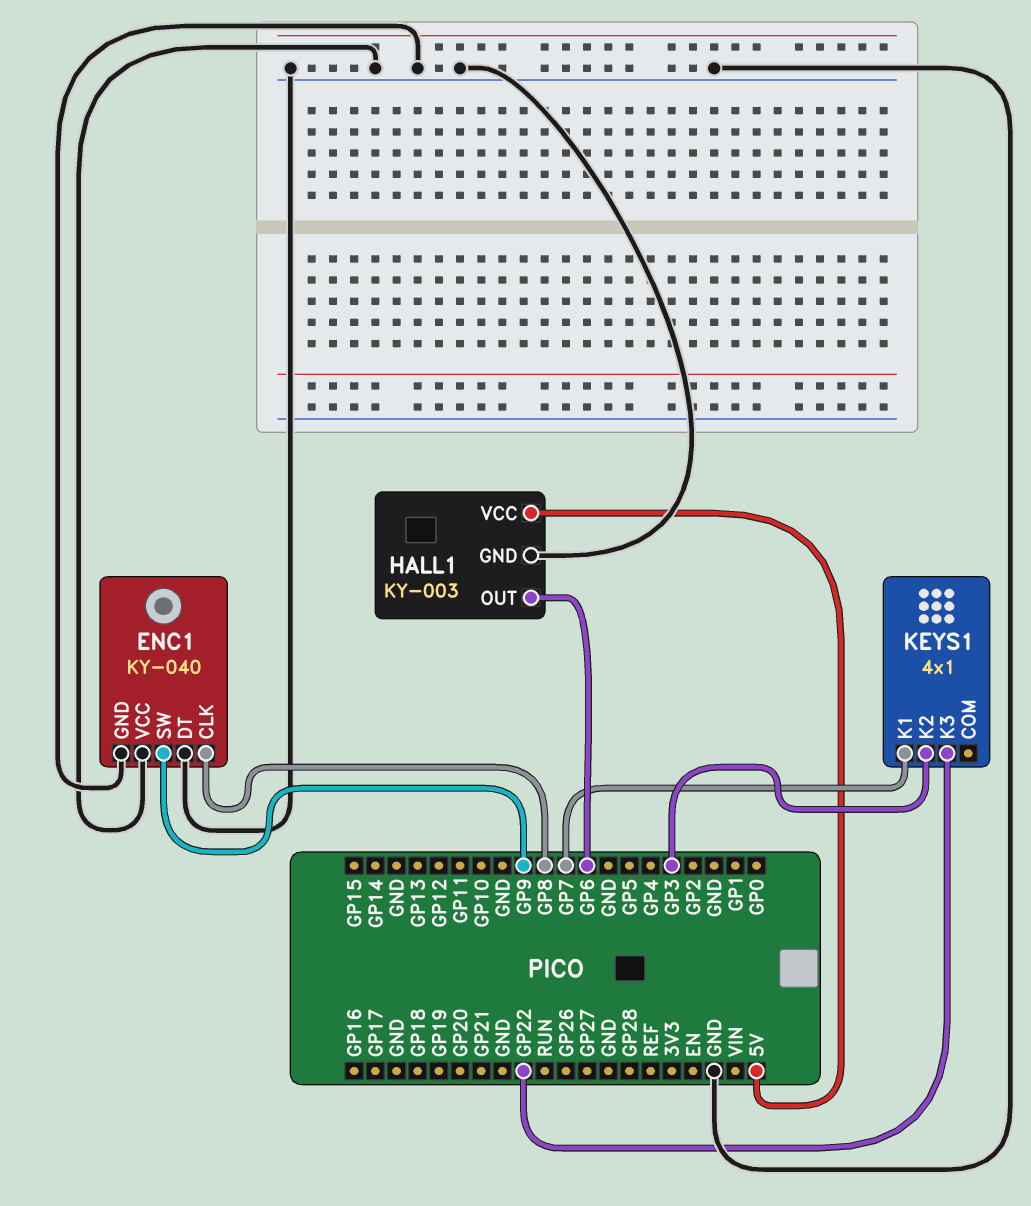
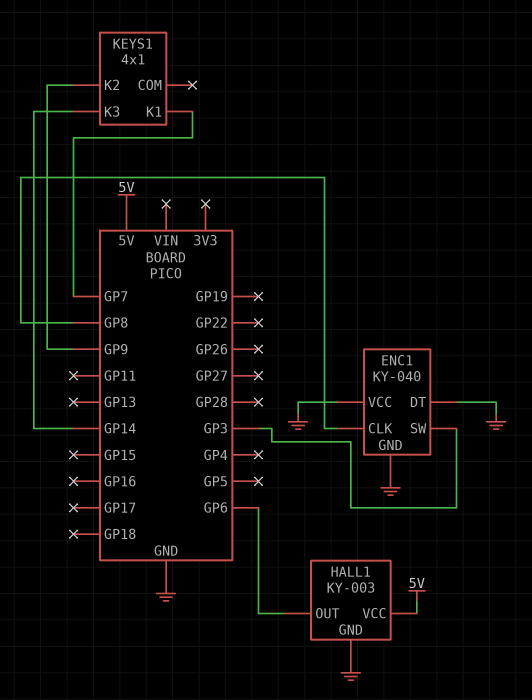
ENC1 pin SW: GP9 -> GP3
KEYS1 pin K2: GP3 -> GP9
KEYS1 pin K3: GP22 -> GP14

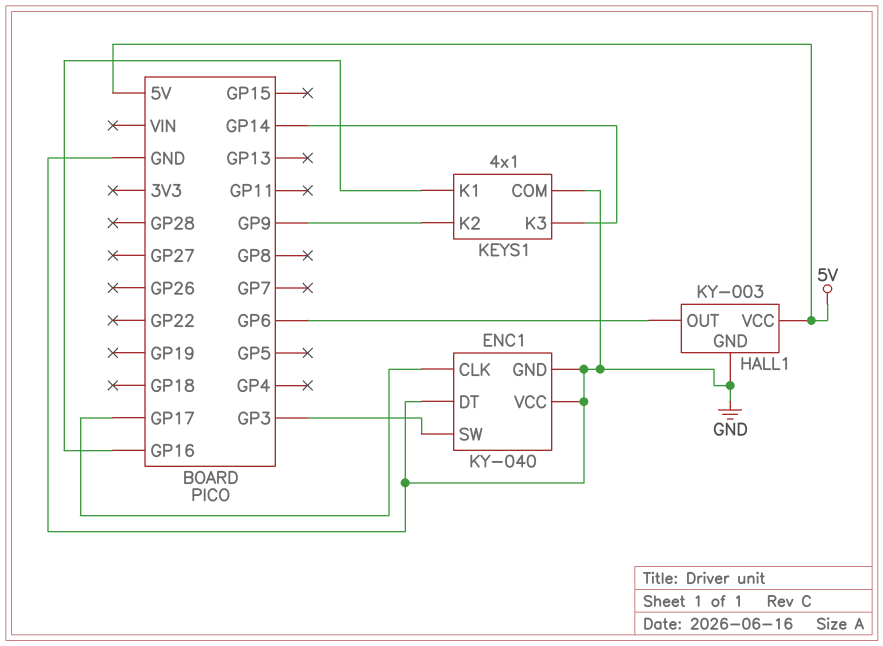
ENC1 pin CLK: GP8 -> GP17
KEYS1 pin COM: none -> GND
KEYS1 pin K1: GP7 -> GP16

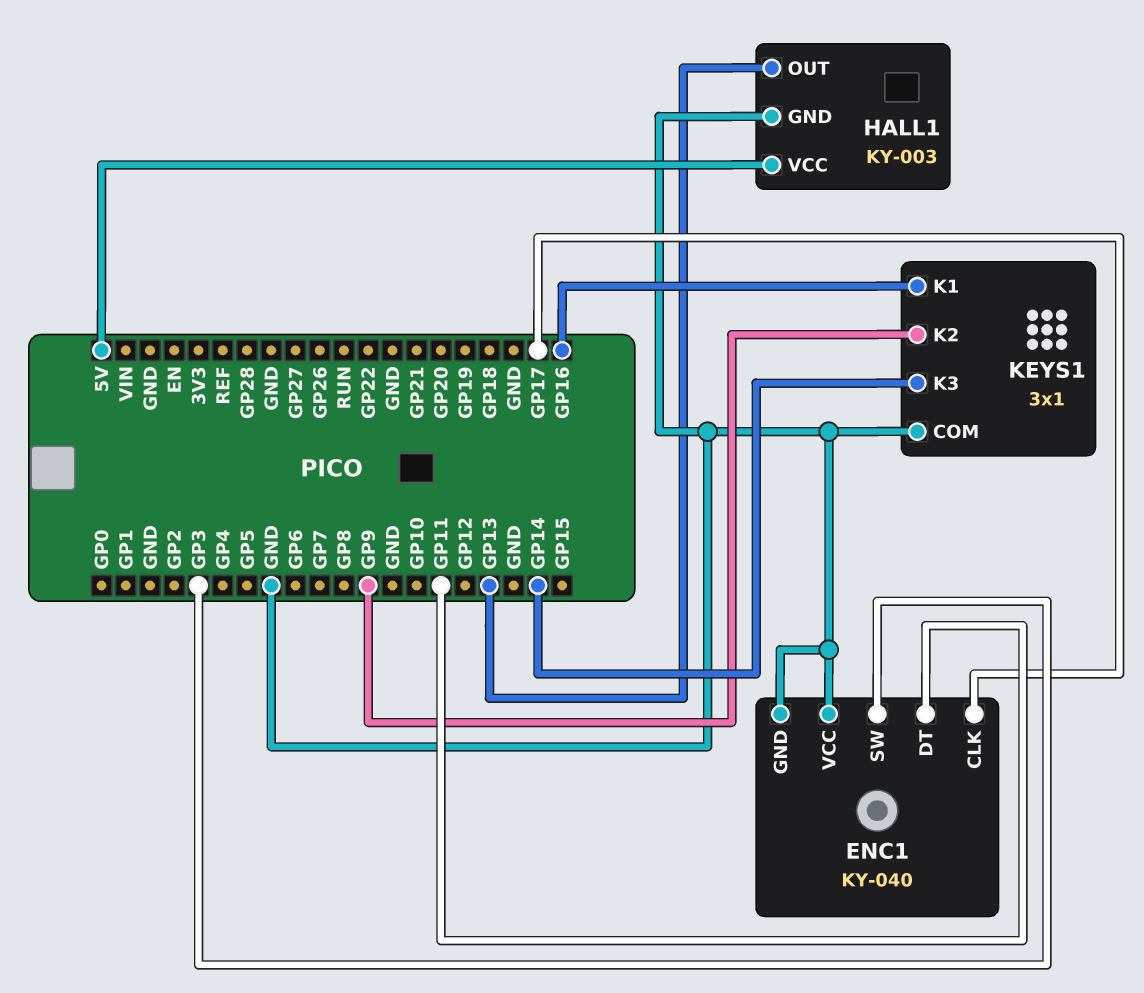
ENC1 pin DT: GND -> GP11
HALL1 pin OUT: GP6 -> GP13
KEYS1: 4x1 -> 3x1

